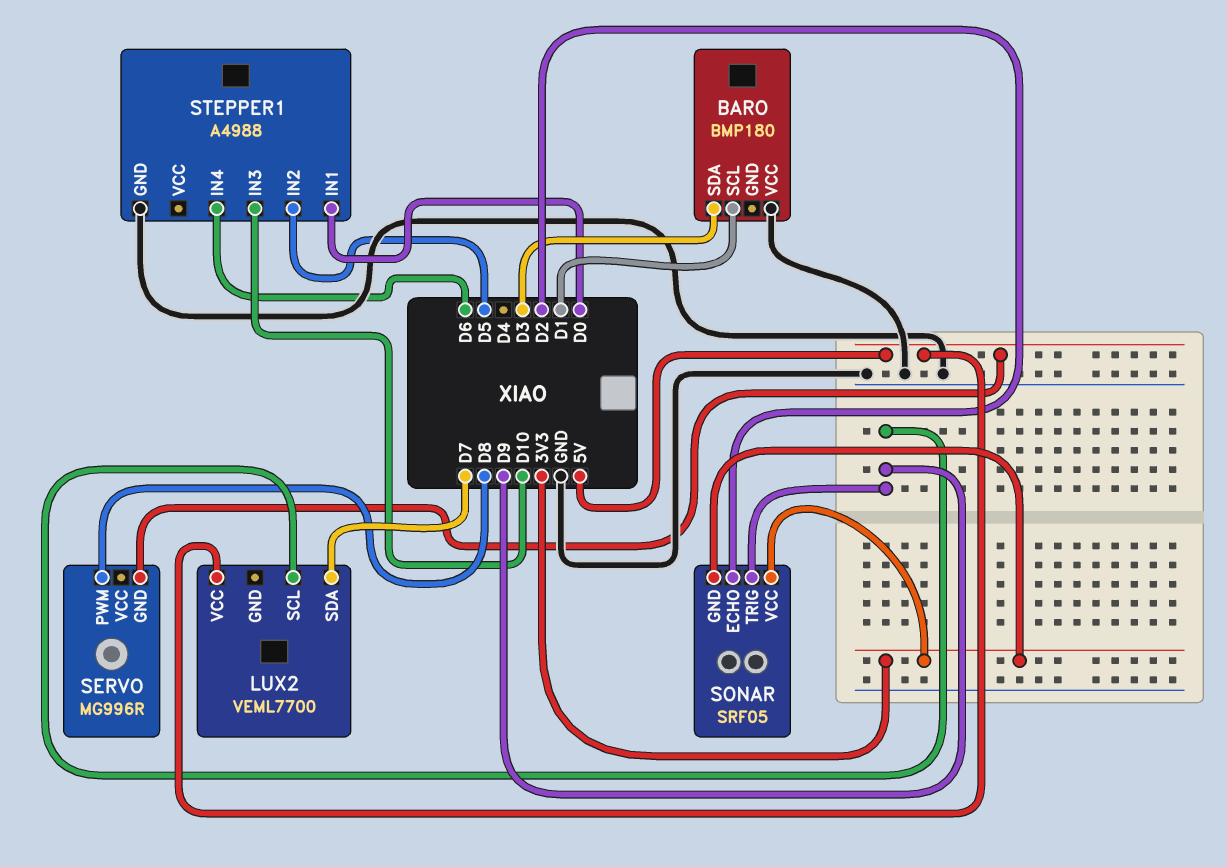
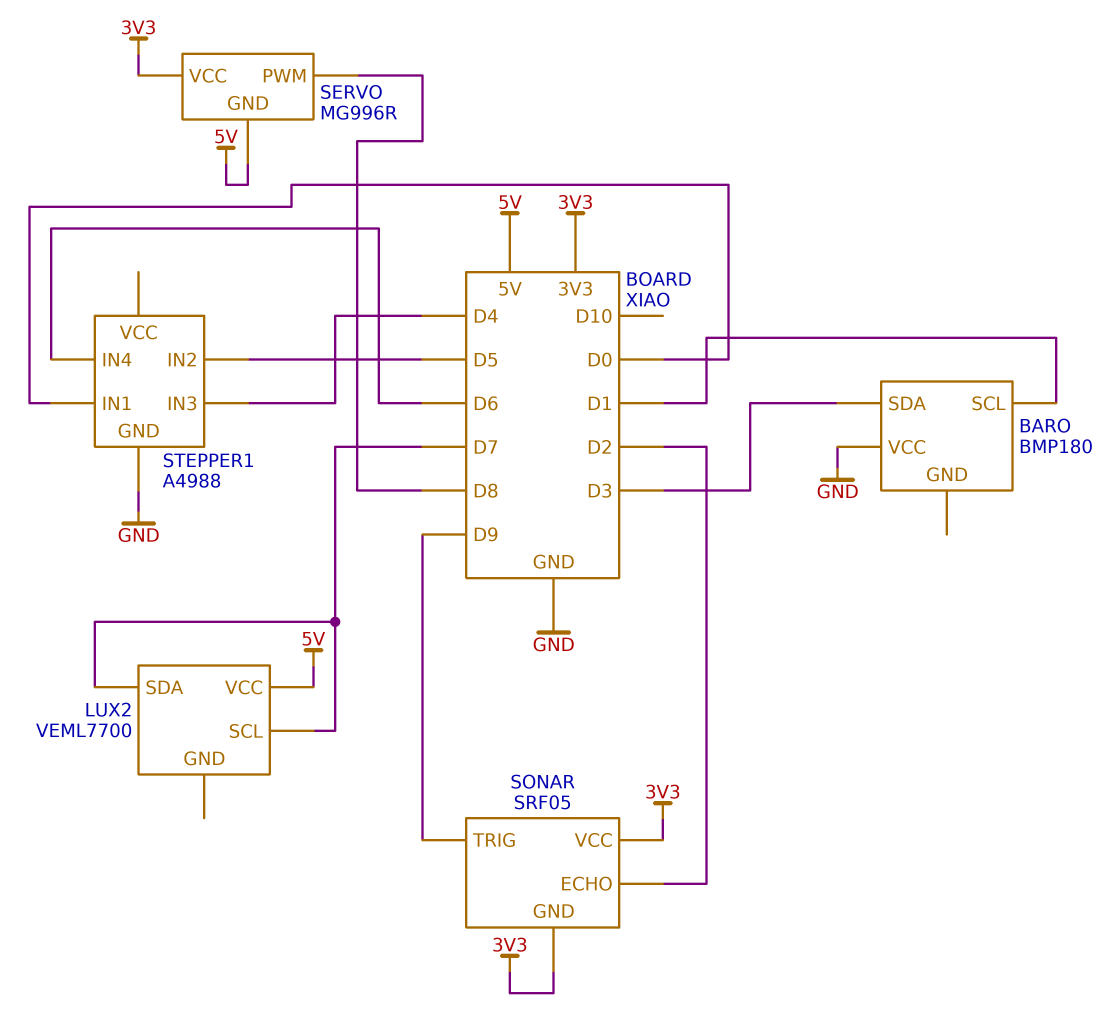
LUX2 pin SCL: D9 -> D7
SERVO pin VCC: none -> 3V3
STEPPER1 pin IN3: D10 -> D4

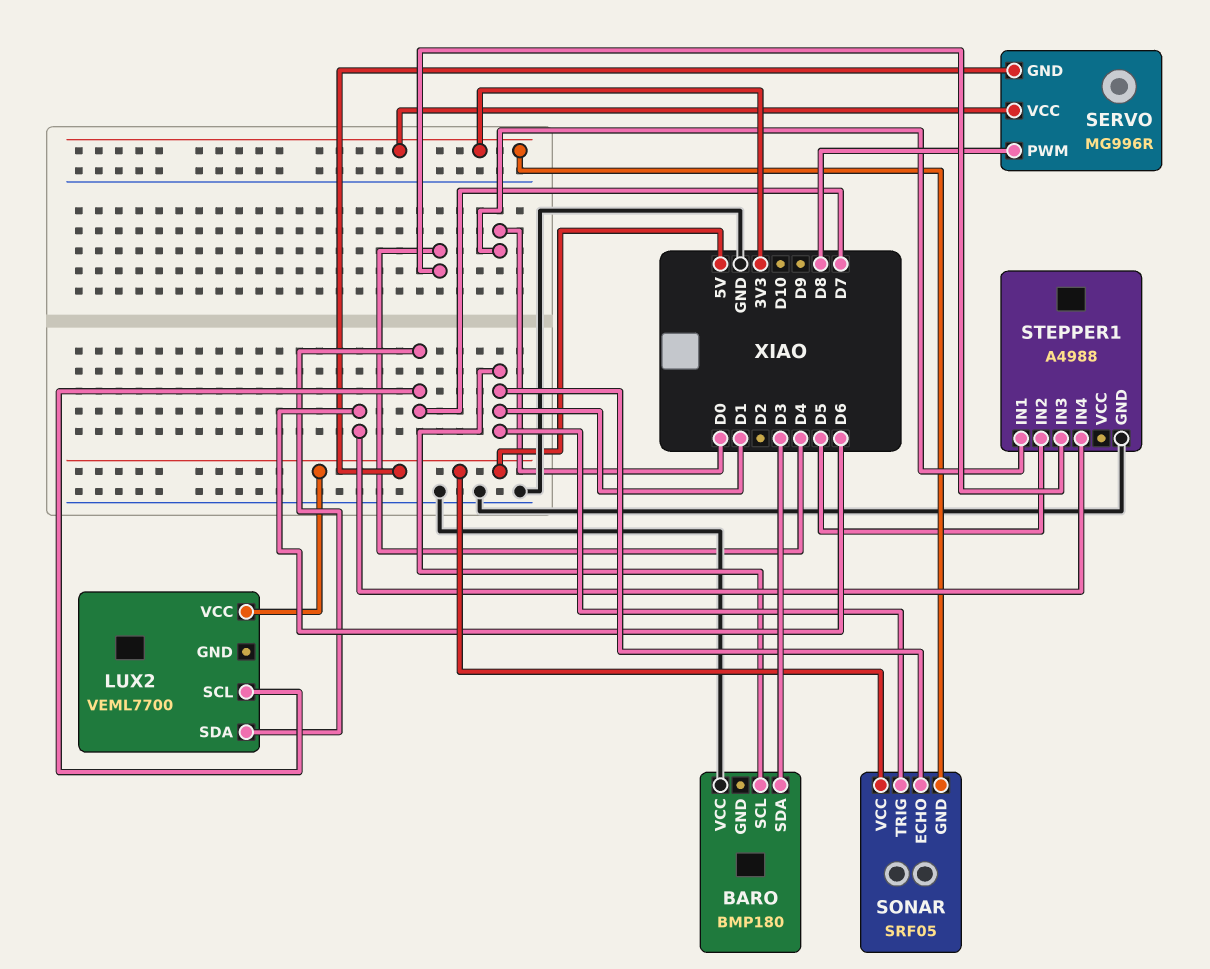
SONAR pin ECHO: D2 -> D1
SONAR pin TRIG: D9 -> D1
SONAR pin VCC: 3V3 -> 5V

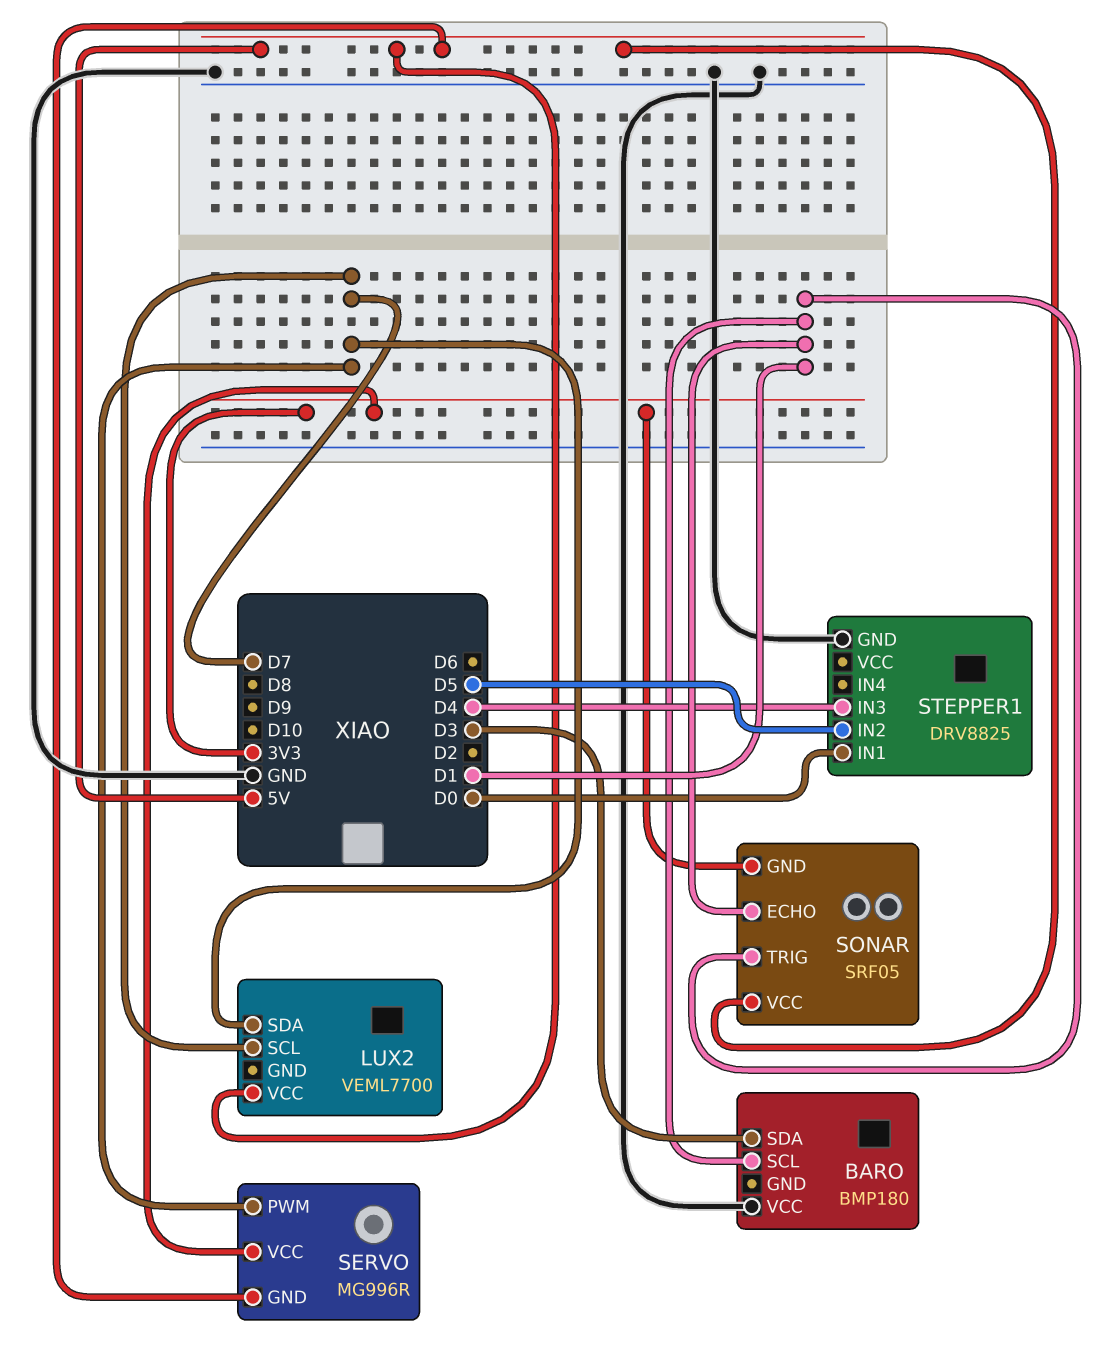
SERVO pin PWM: D8 -> D7
STEPPER1: A4988 -> DRV8825
STEPPER1 pin IN4: D6 -> none

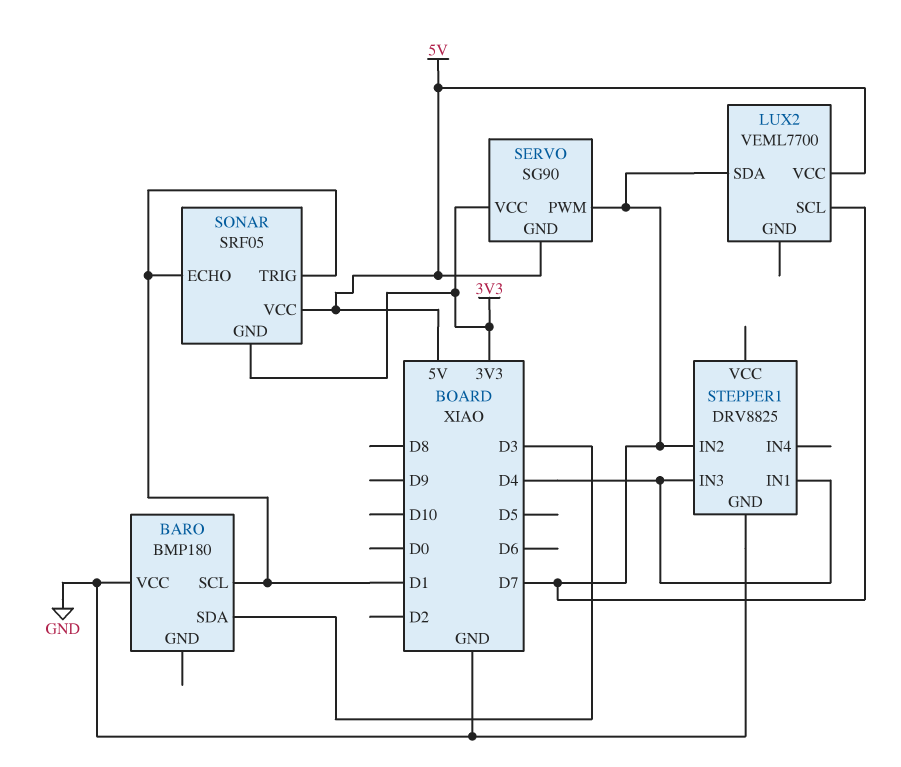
SERVO: MG996R -> SG90
STEPPER1 pin IN1: D0 -> D4
STEPPER1 pin IN2: D5 -> D7

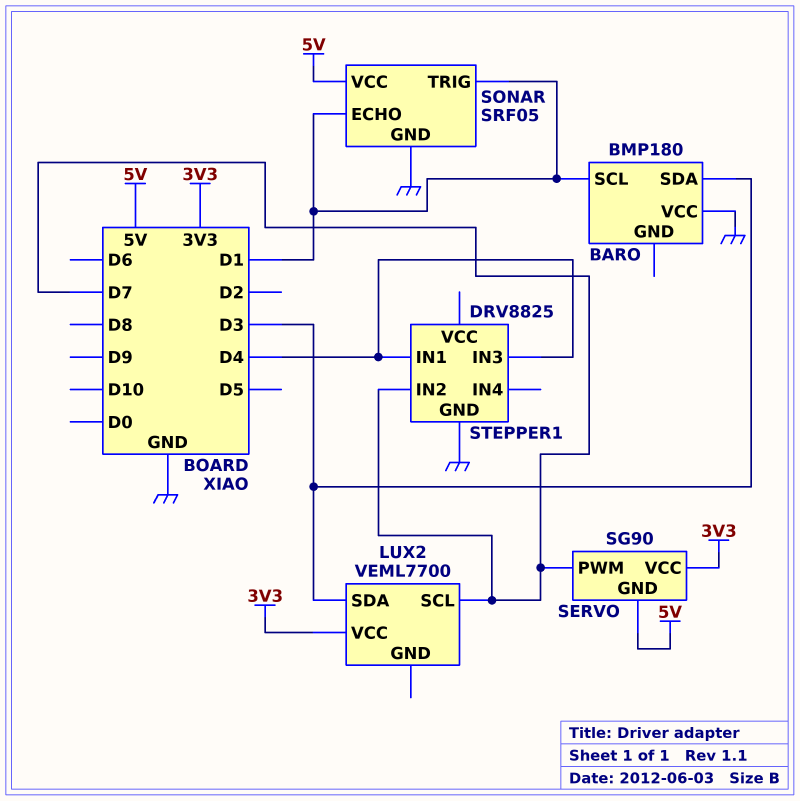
LUX2 pin SDA: D7 -> D3
LUX2 pin VCC: 5V -> 3V3
SONAR pin GND: 3V3 -> GND

